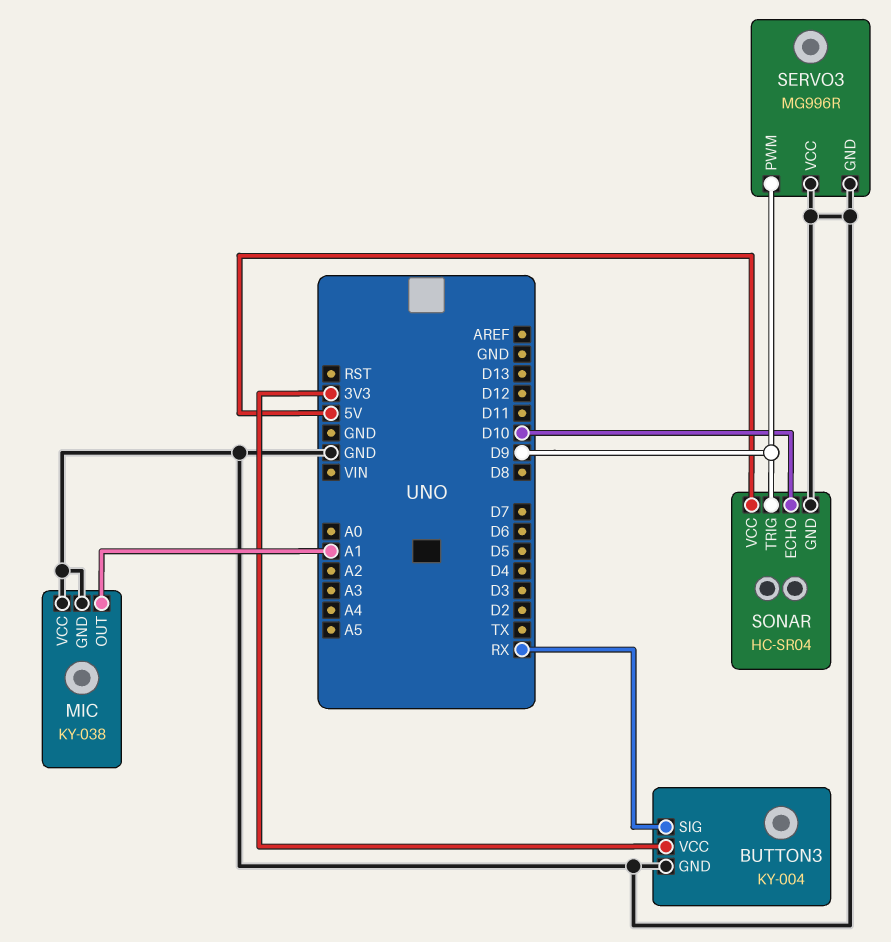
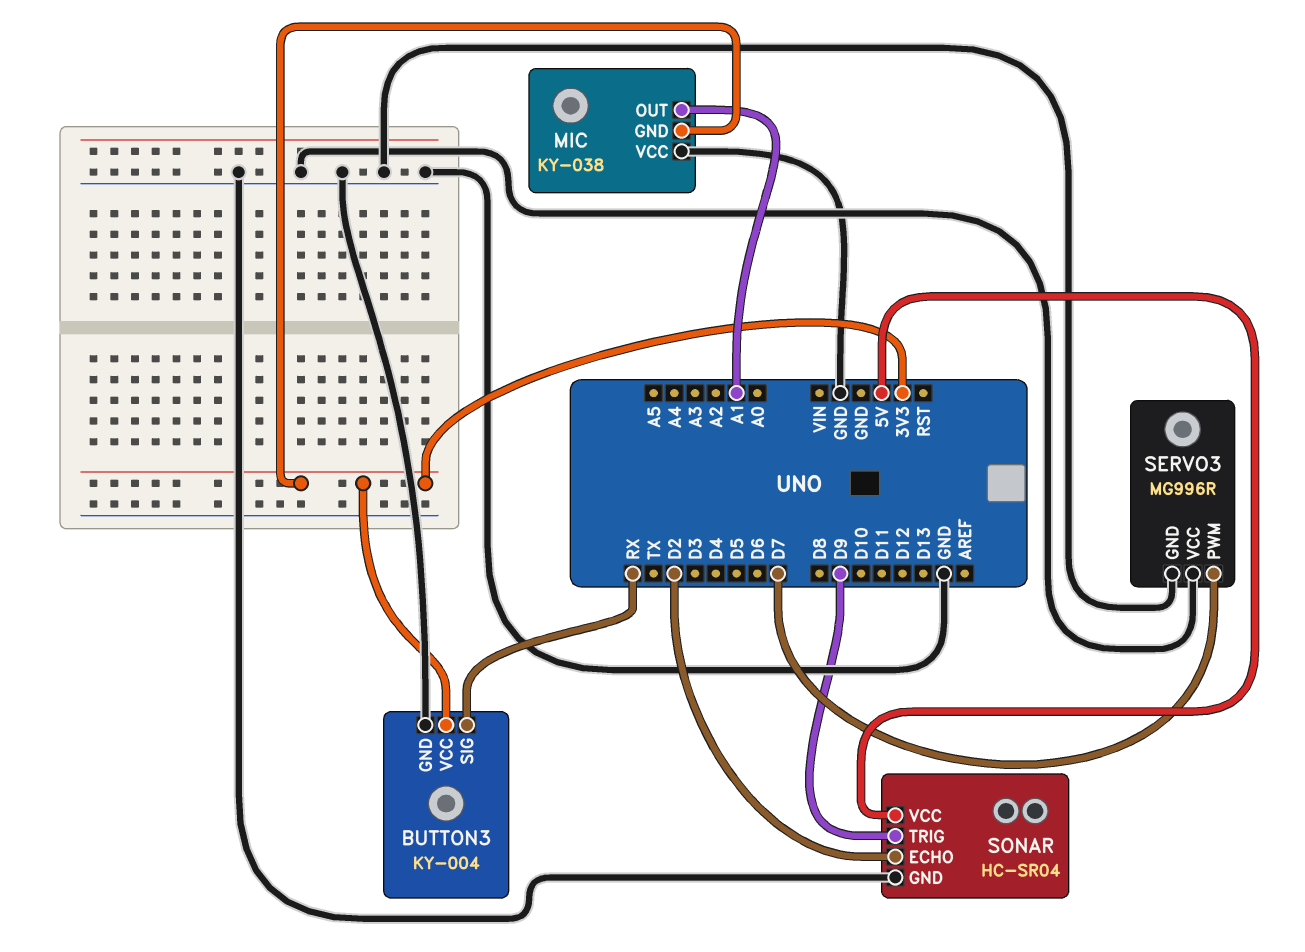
MIC pin GND: GND -> 3V3
SERVO3 pin PWM: D9 -> D7
SONAR pin ECHO: D10 -> D2

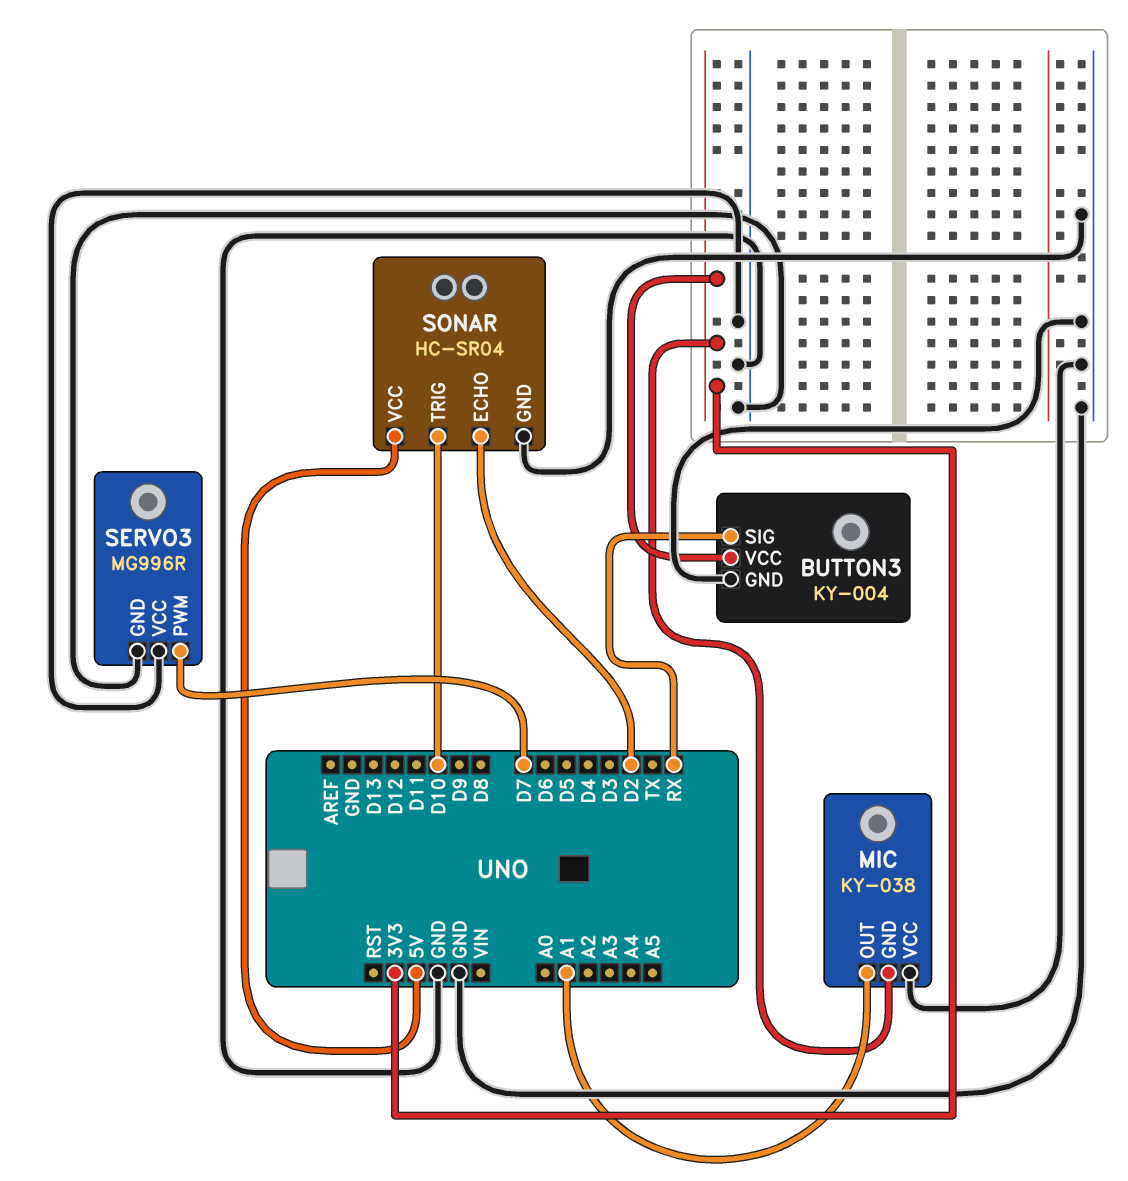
SONAR pin TRIG: D9 -> D10

